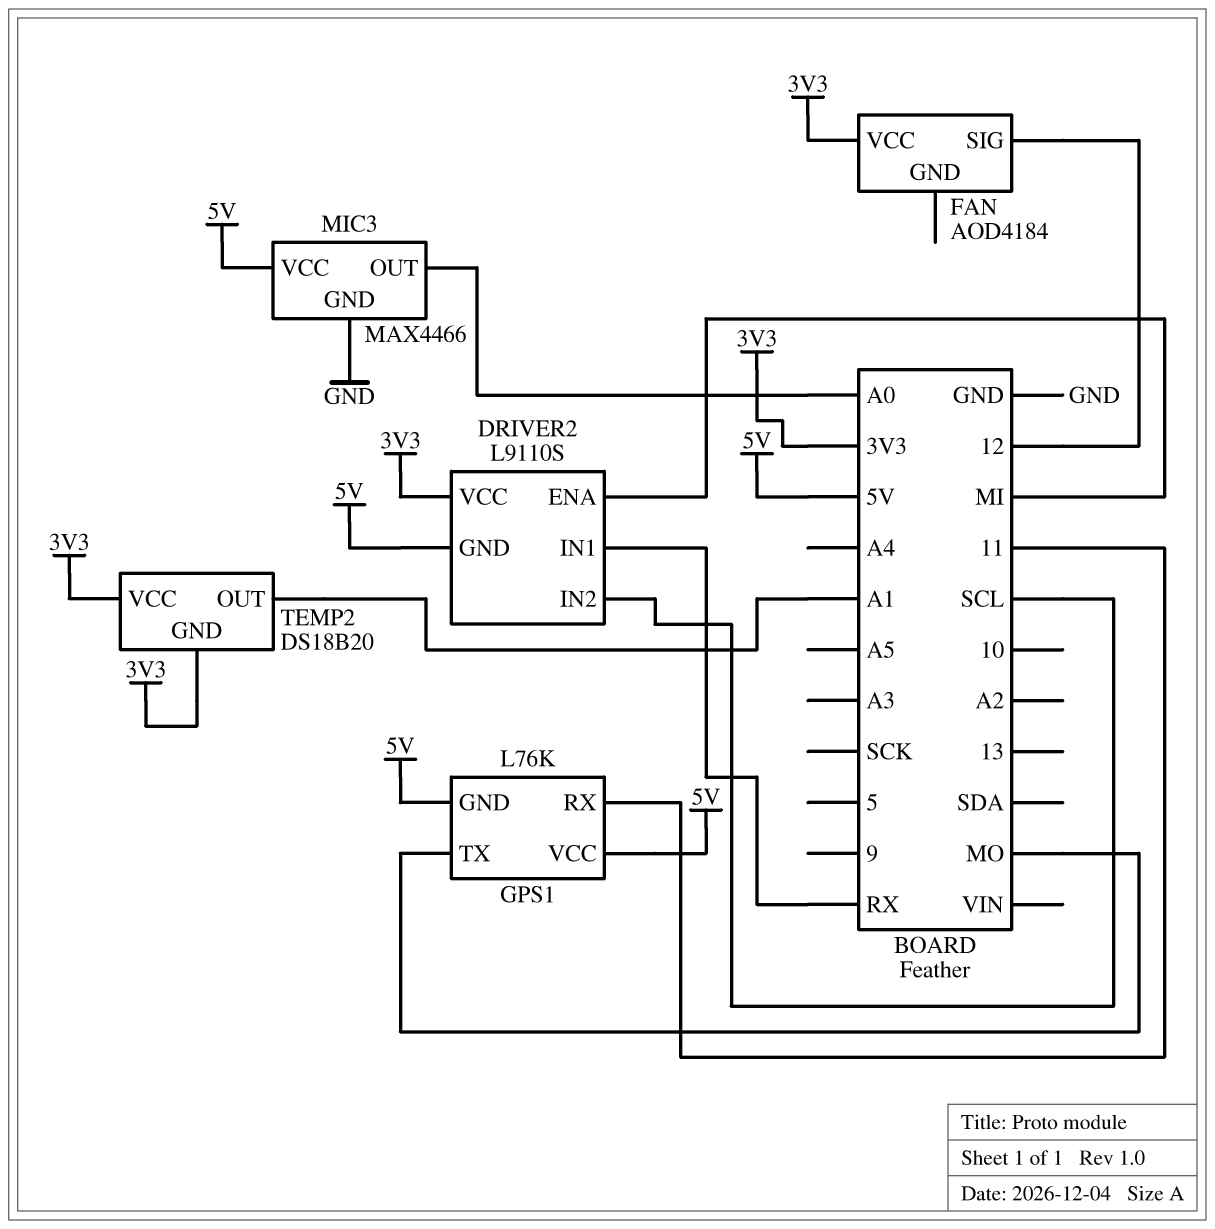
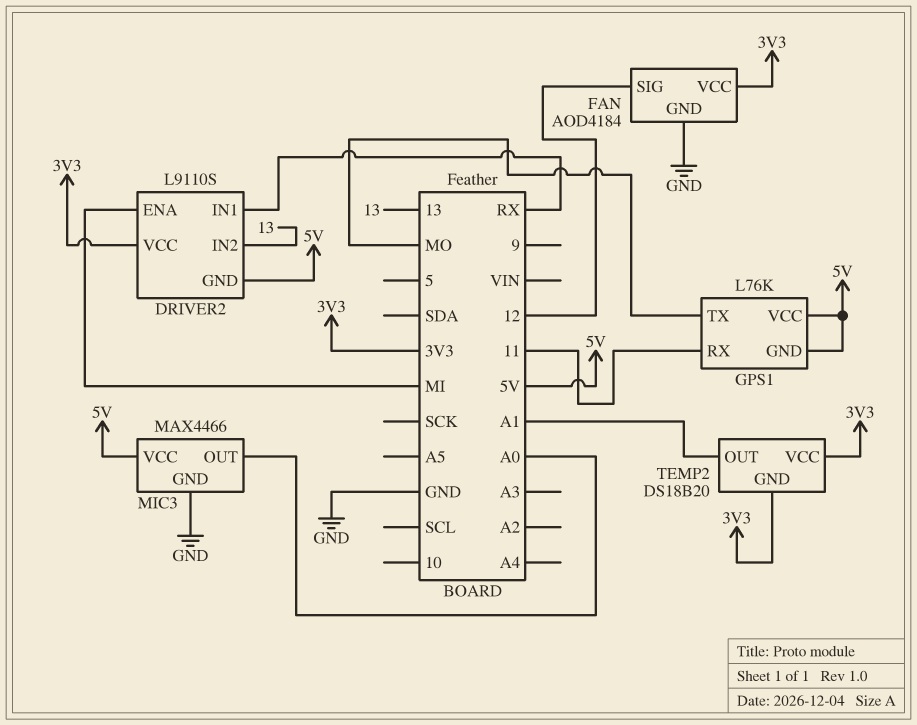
DRIVER2 pin IN2: SCL -> 13
FAN pin GND: none -> GND

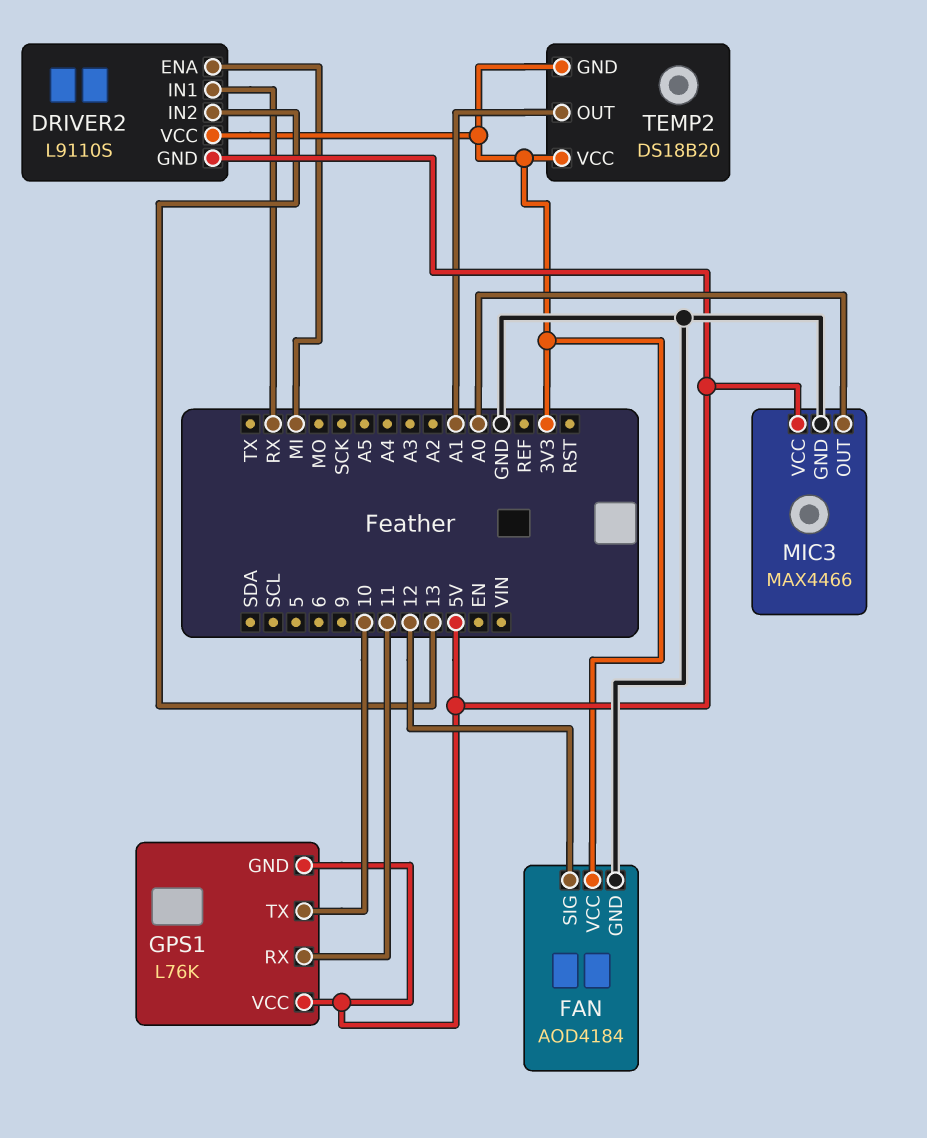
GPS1 pin TX: MO -> 10

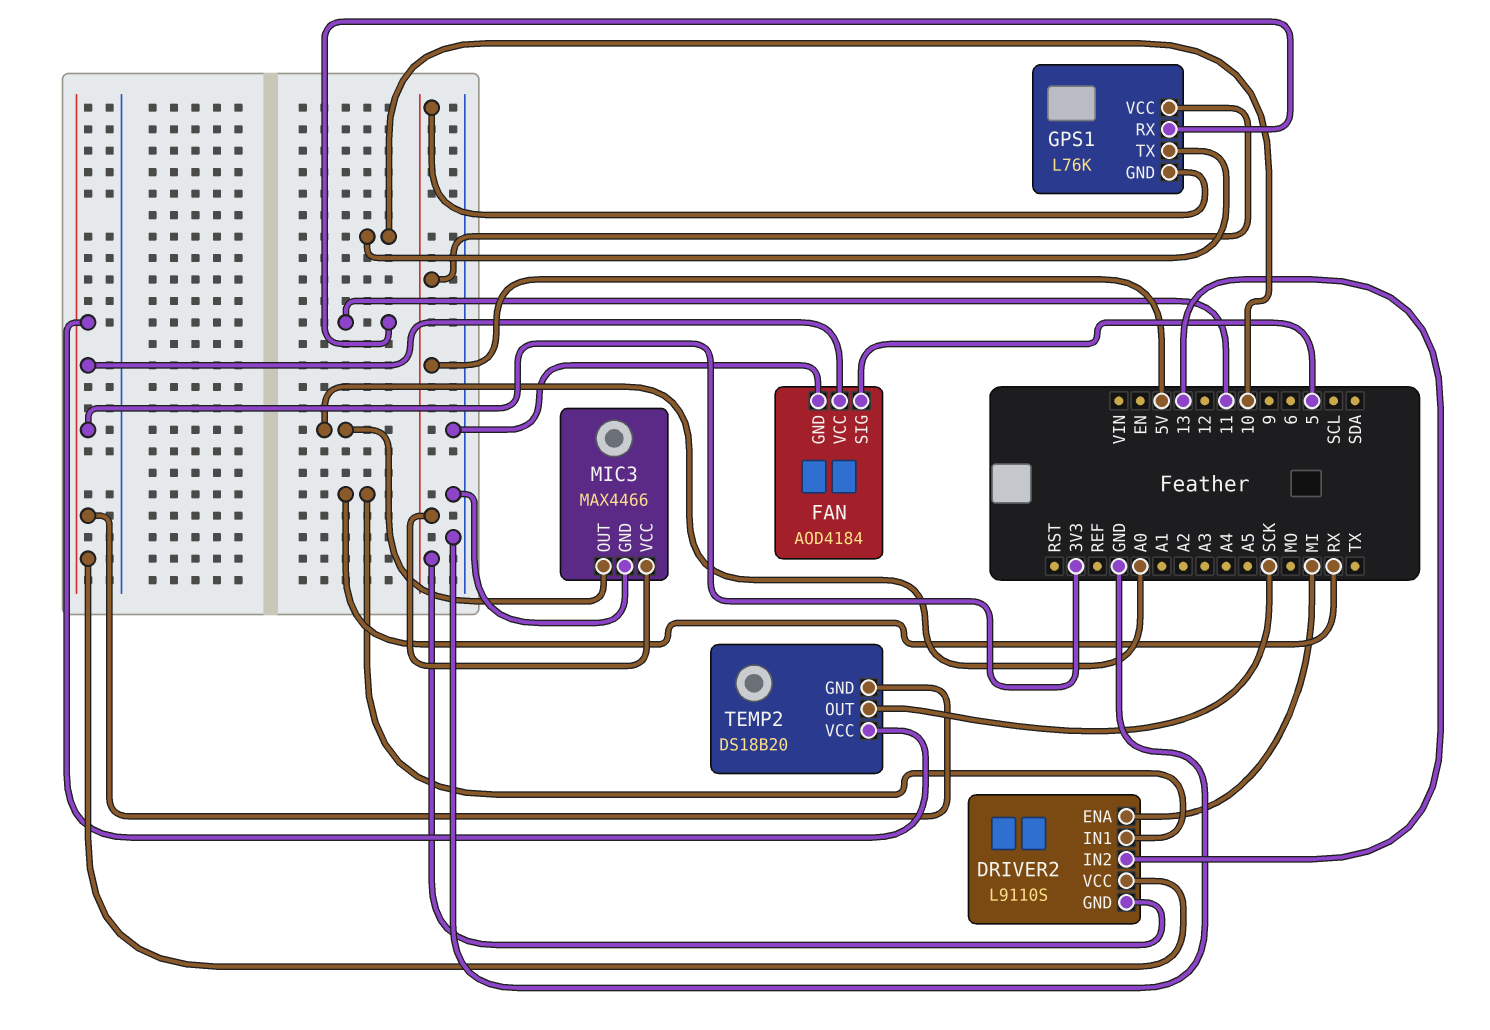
FAN pin SIG: 12 -> 5
TEMP2 pin OUT: A1 -> SCK

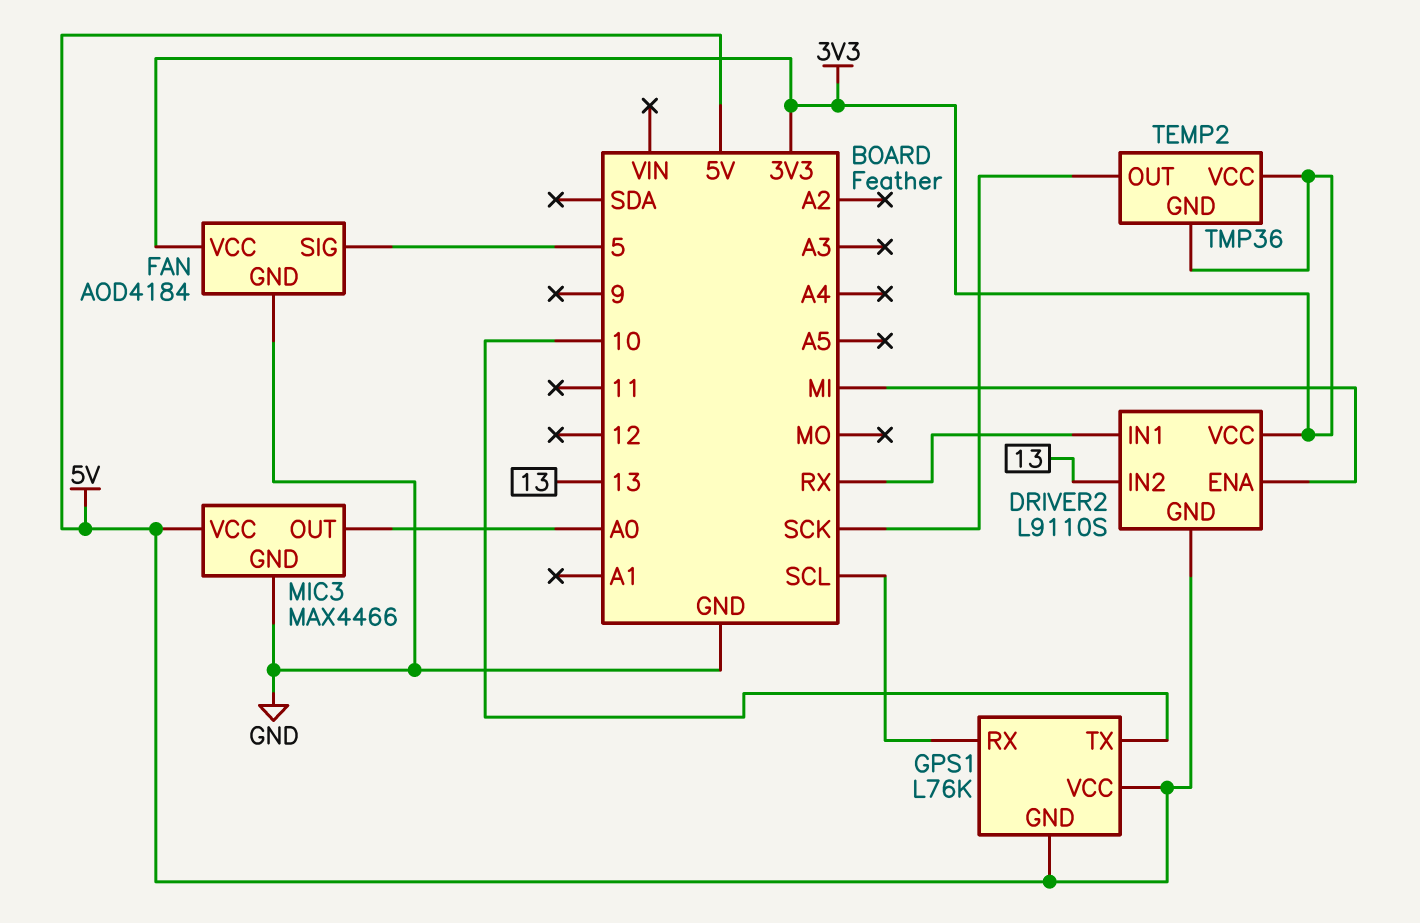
GPS1 pin RX: 11 -> SCL
TEMP2: DS18B20 -> TMP36

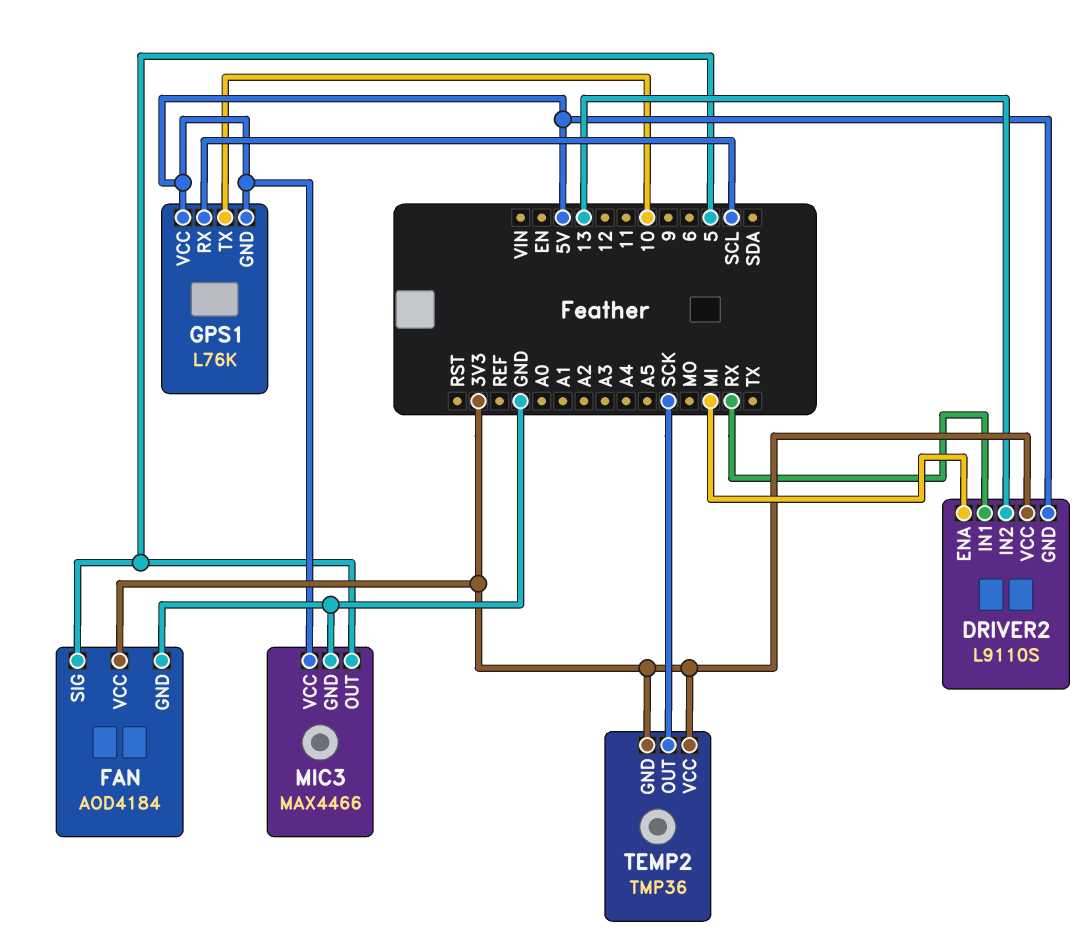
MIC3 pin OUT: A0 -> 5

